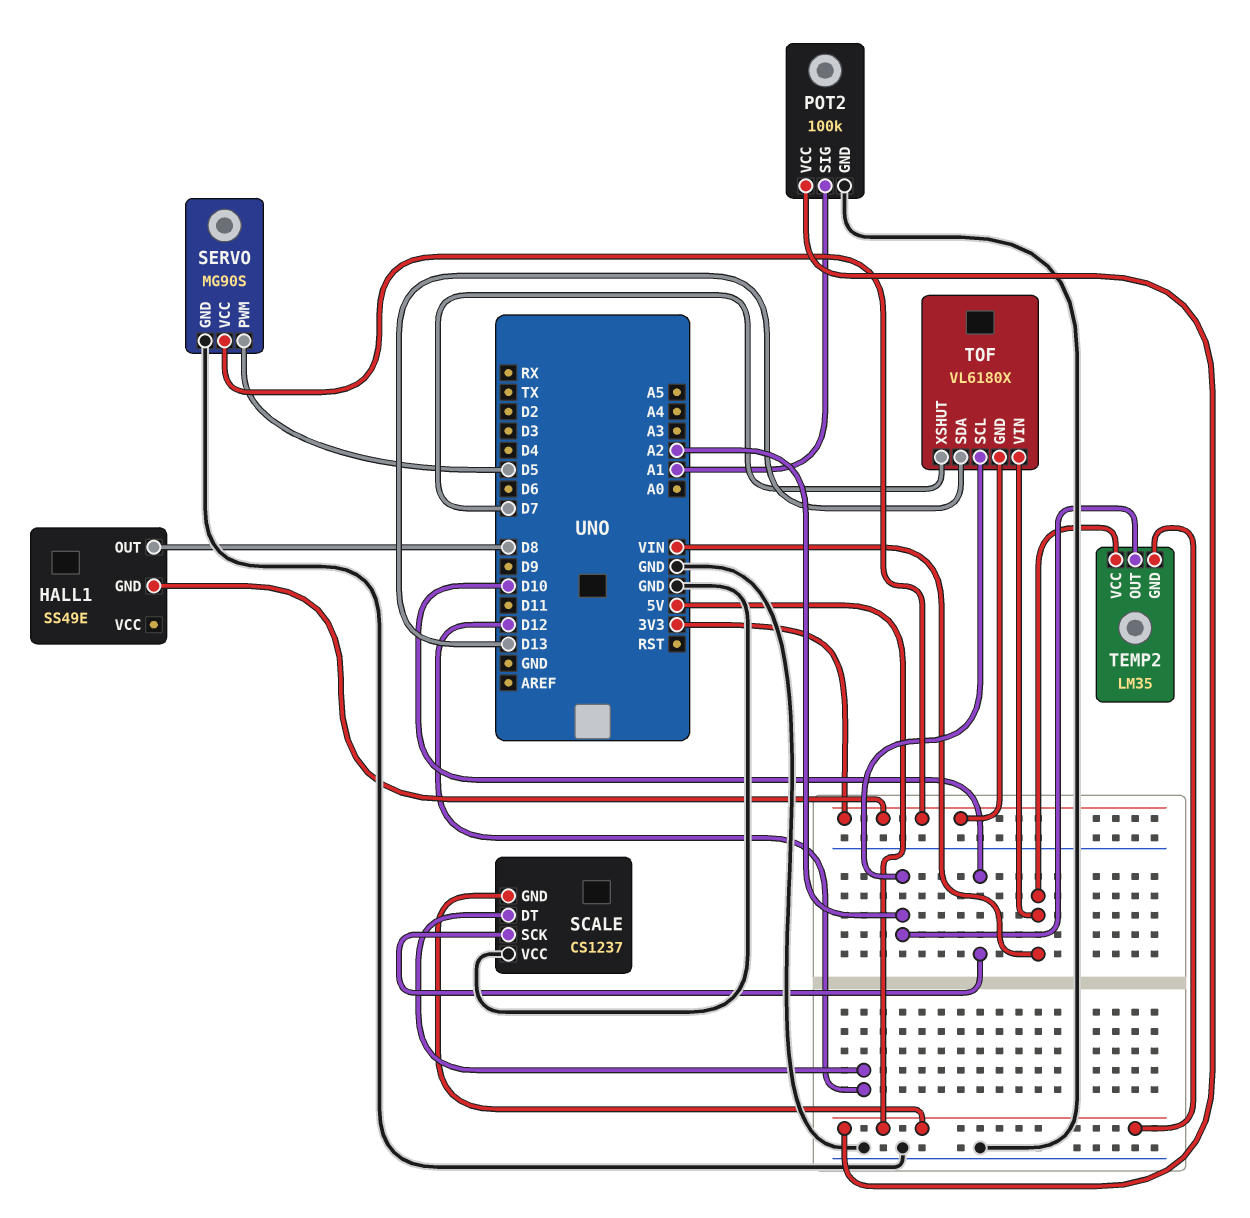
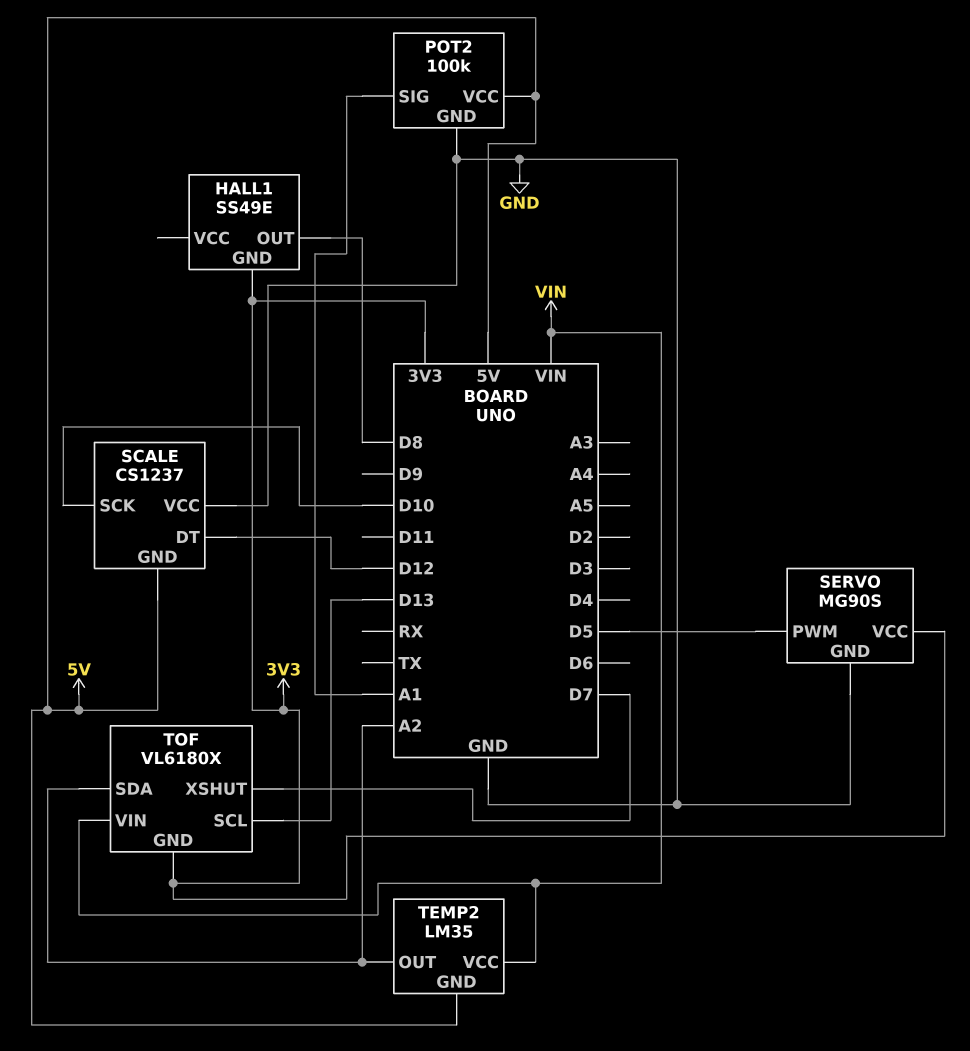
TOF pin SCL: A2 -> D13
TOF pin SDA: D13 -> A2

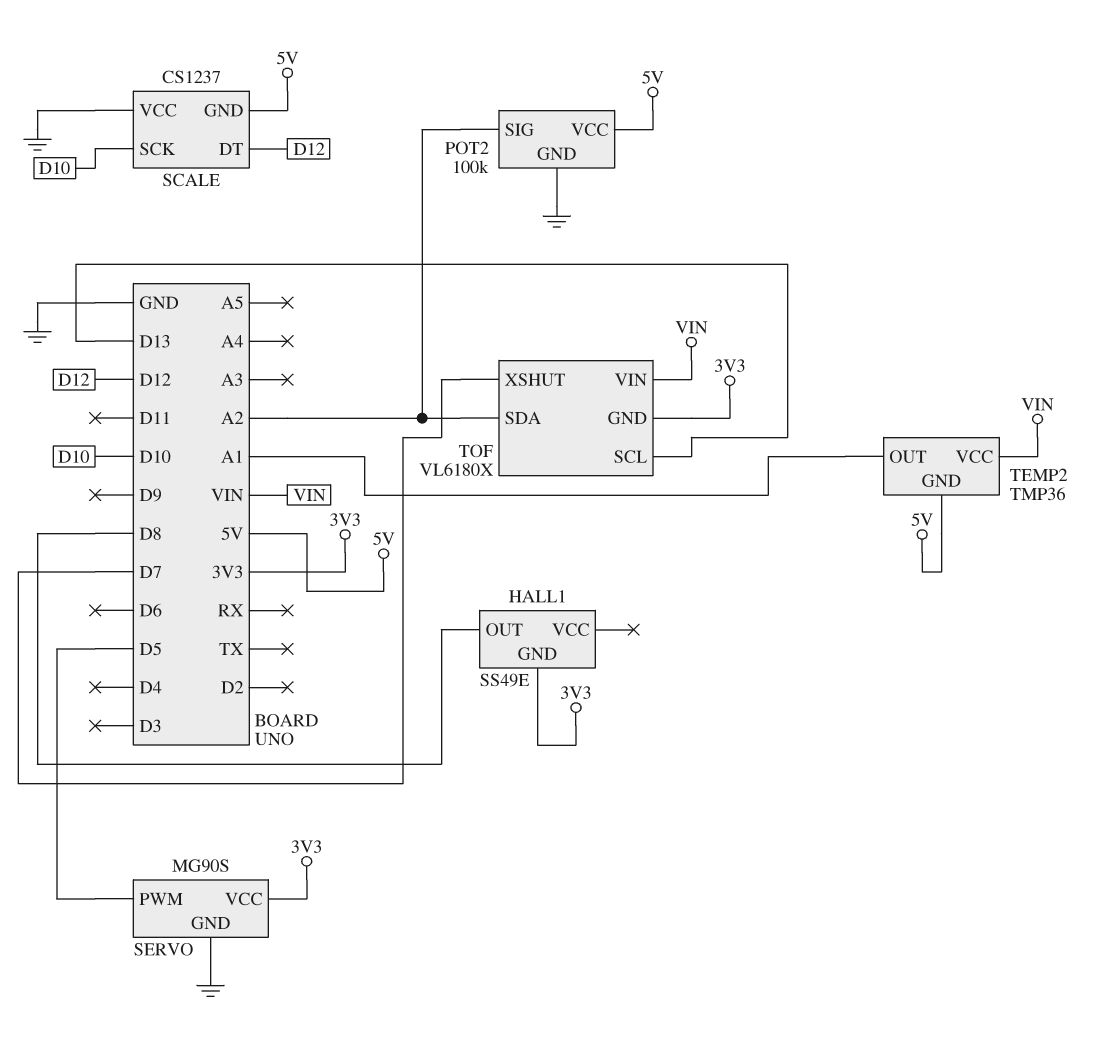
POT2 pin SIG: A1 -> A2
TEMP2: LM35 -> TMP36
TEMP2 pin OUT: A2 -> A1

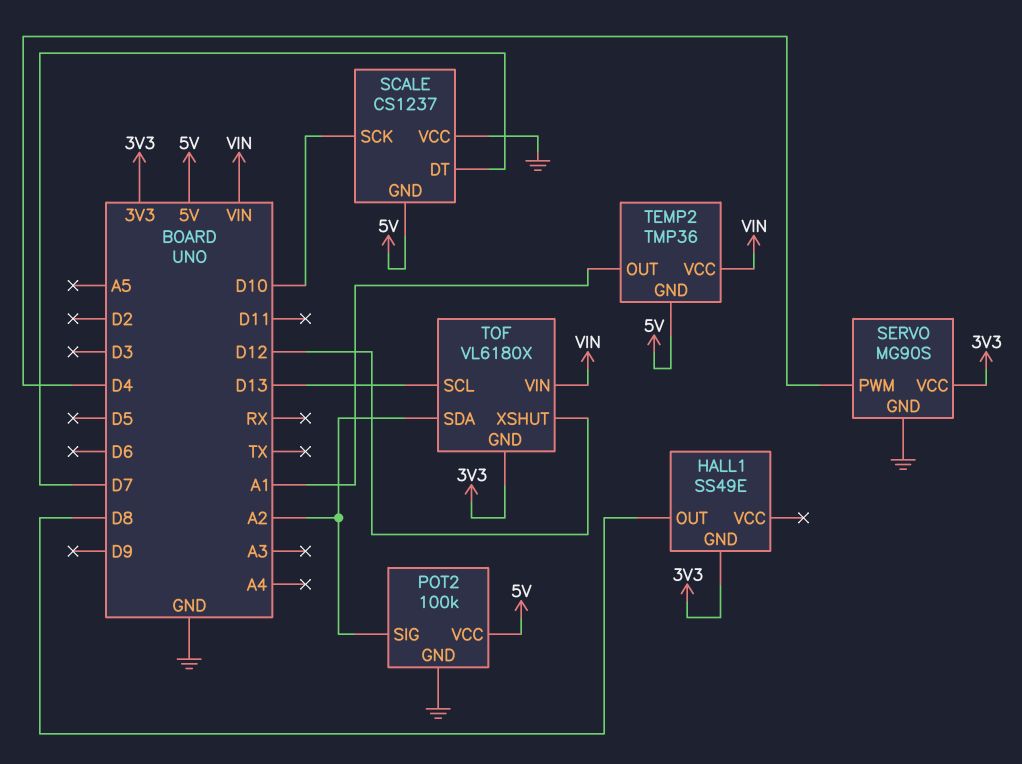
SCALE pin DT: D12 -> D7
SERVO pin PWM: D5 -> D4
TOF pin XSHUT: D7 -> D12

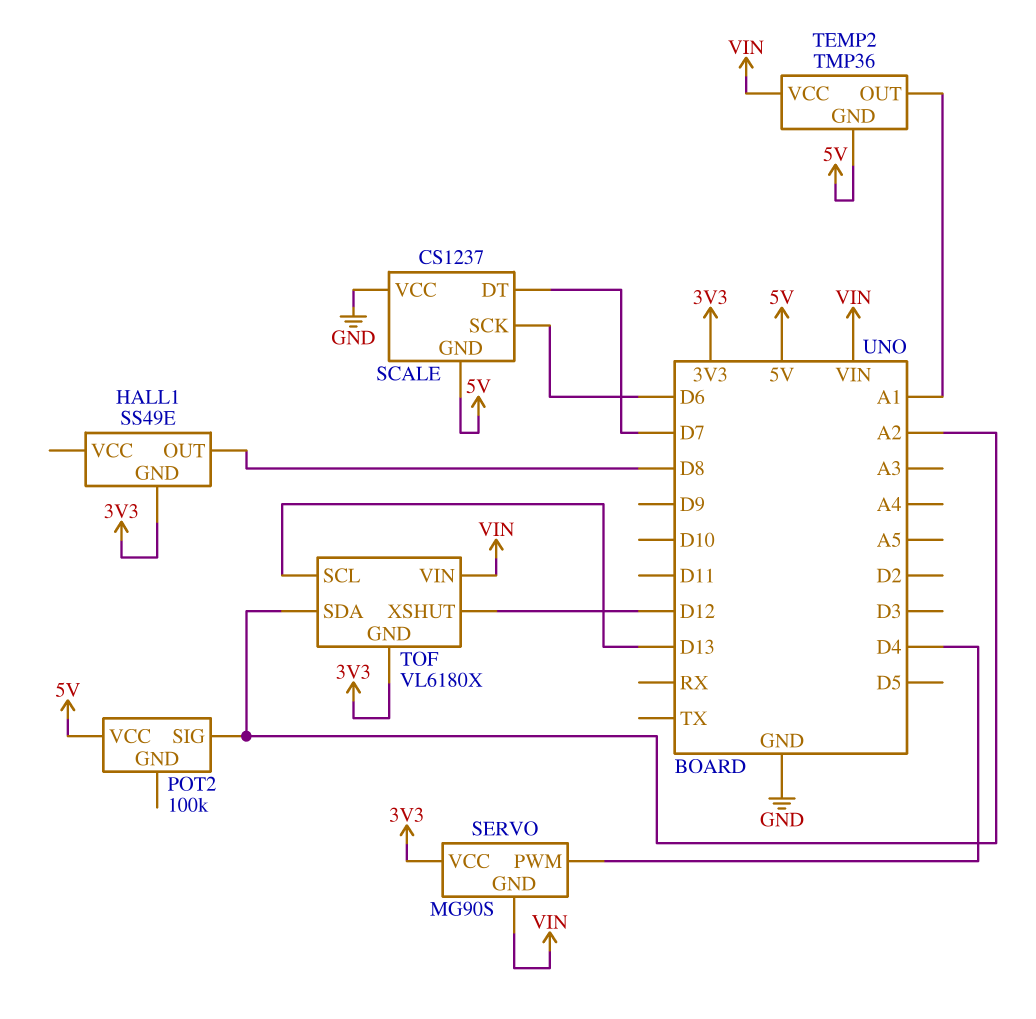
POT2 pin GND: GND -> none
SCALE pin SCK: D10 -> D6
SERVO pin GND: GND -> VIN

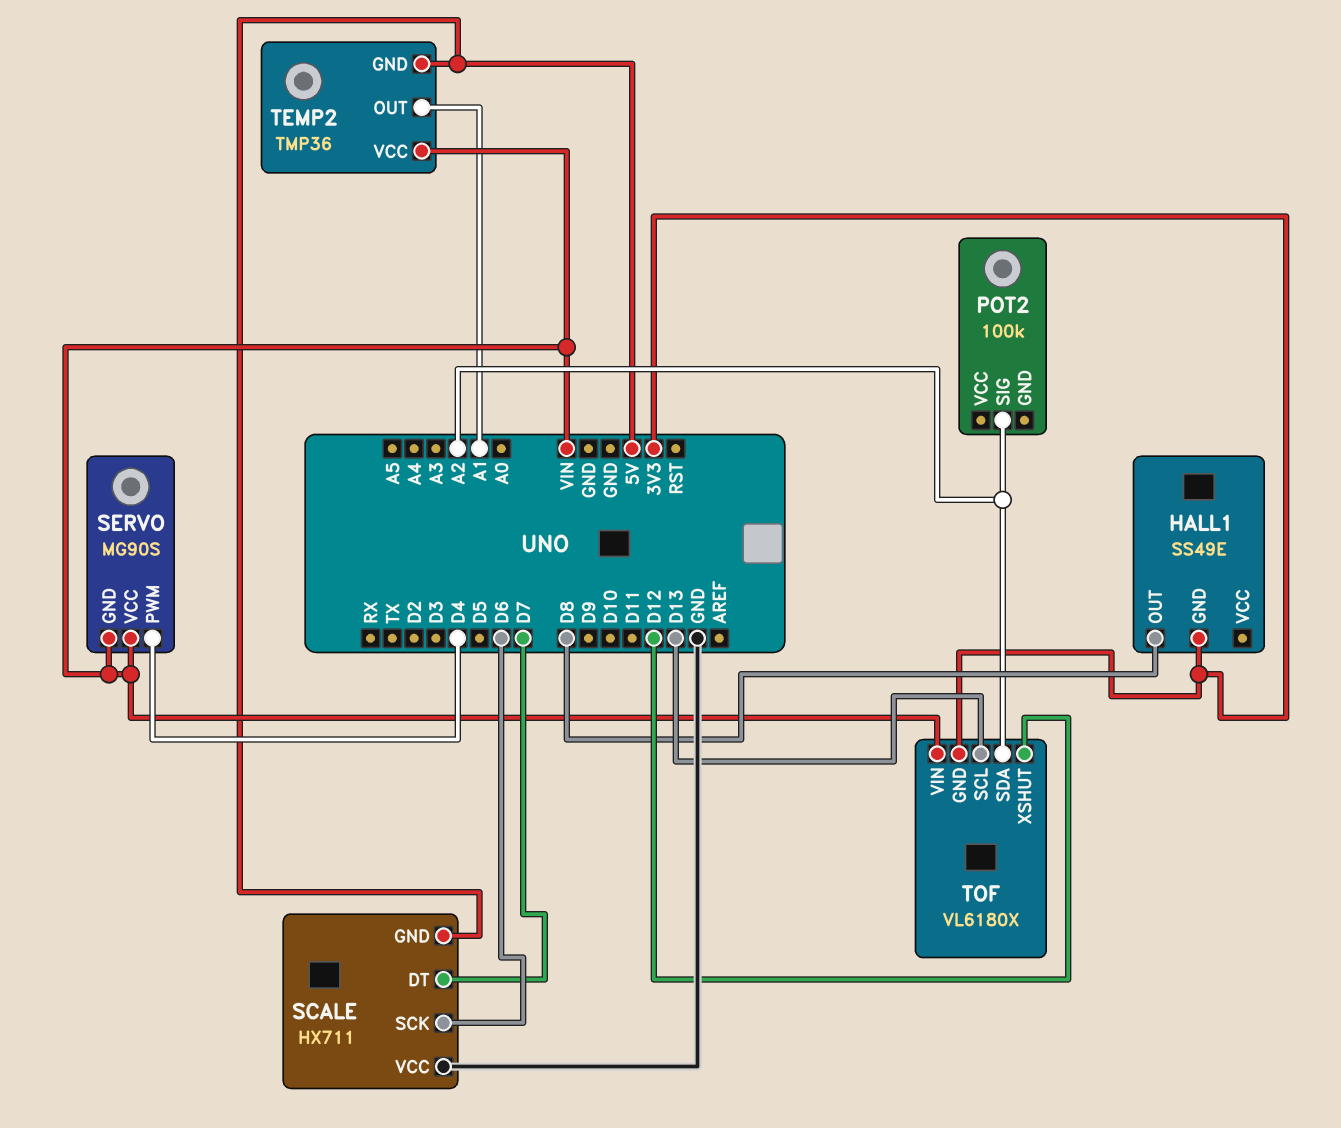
POT2 pin VCC: 5V -> none
SCALE: CS1237 -> HX711
SERVO pin VCC: 3V3 -> VIN

